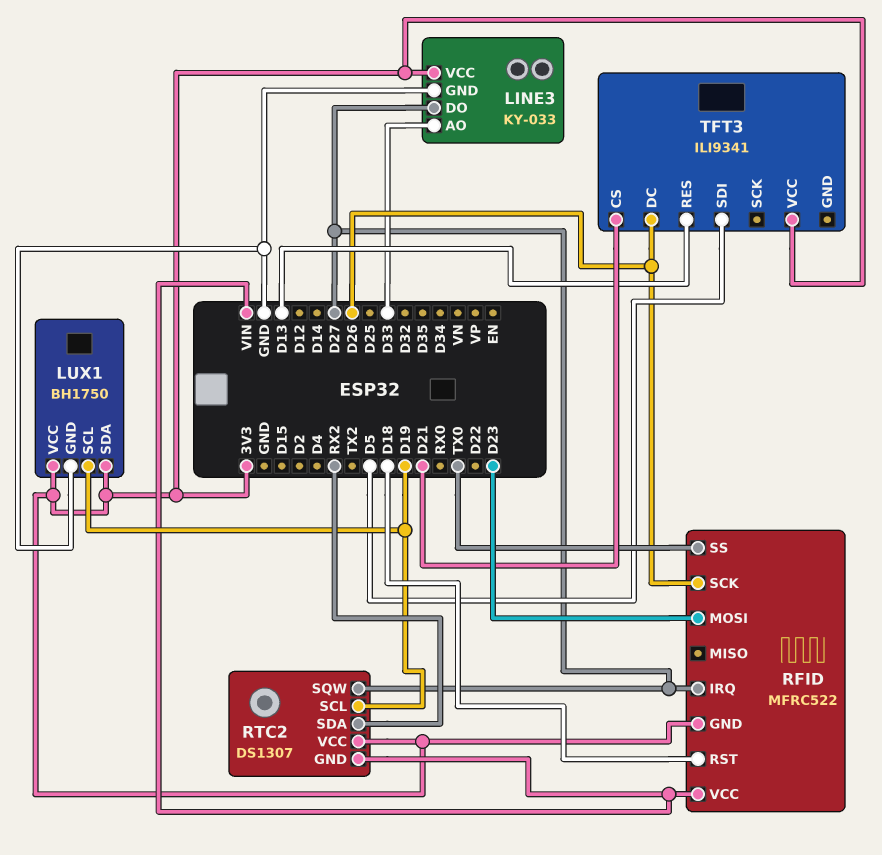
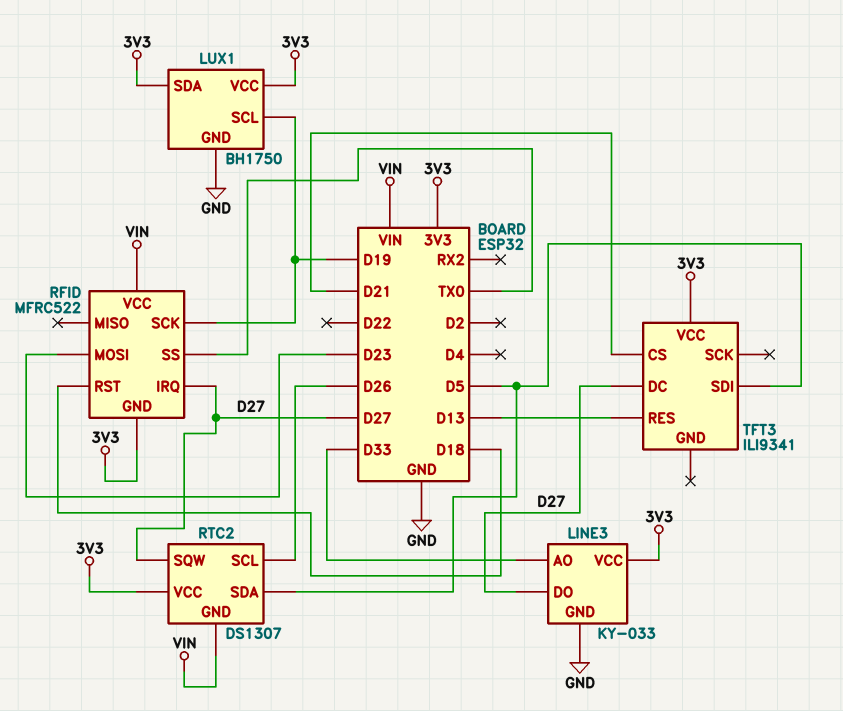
RFID pin SCK: D26 -> D19
RTC2 pin SCL: D19 -> D26
RTC2 pin SDA: RX2 -> D5
TFT3 pin DC: D26 -> D27

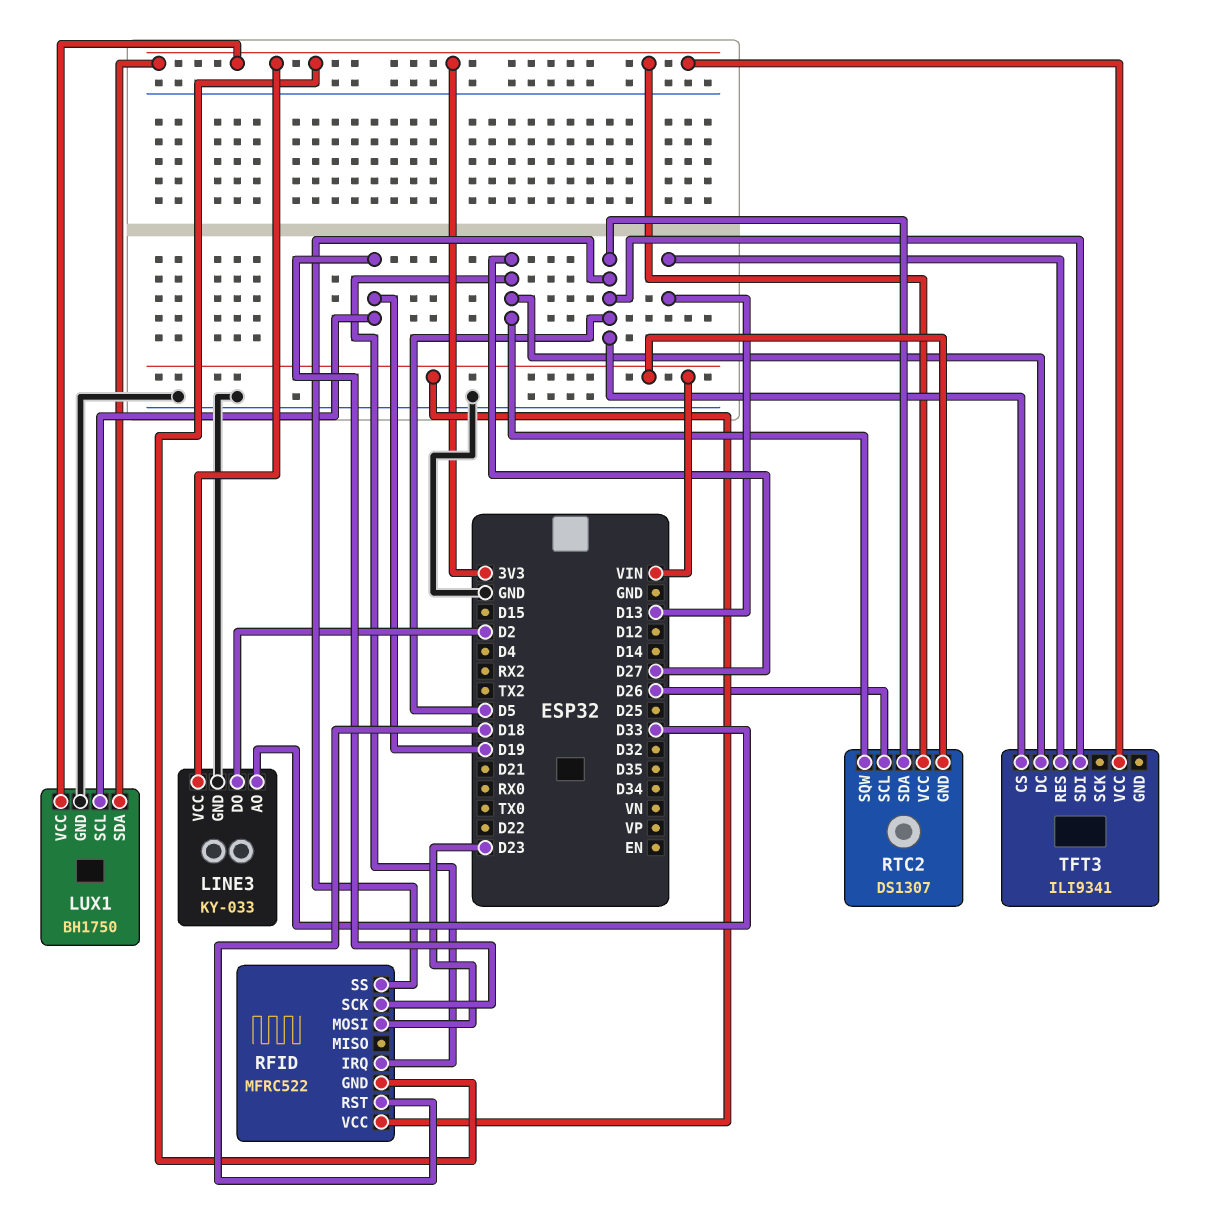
LINE3 pin DO: D27 -> D2
RFID pin SS: TX0 -> D5
TFT3 pin CS: D21 -> D5

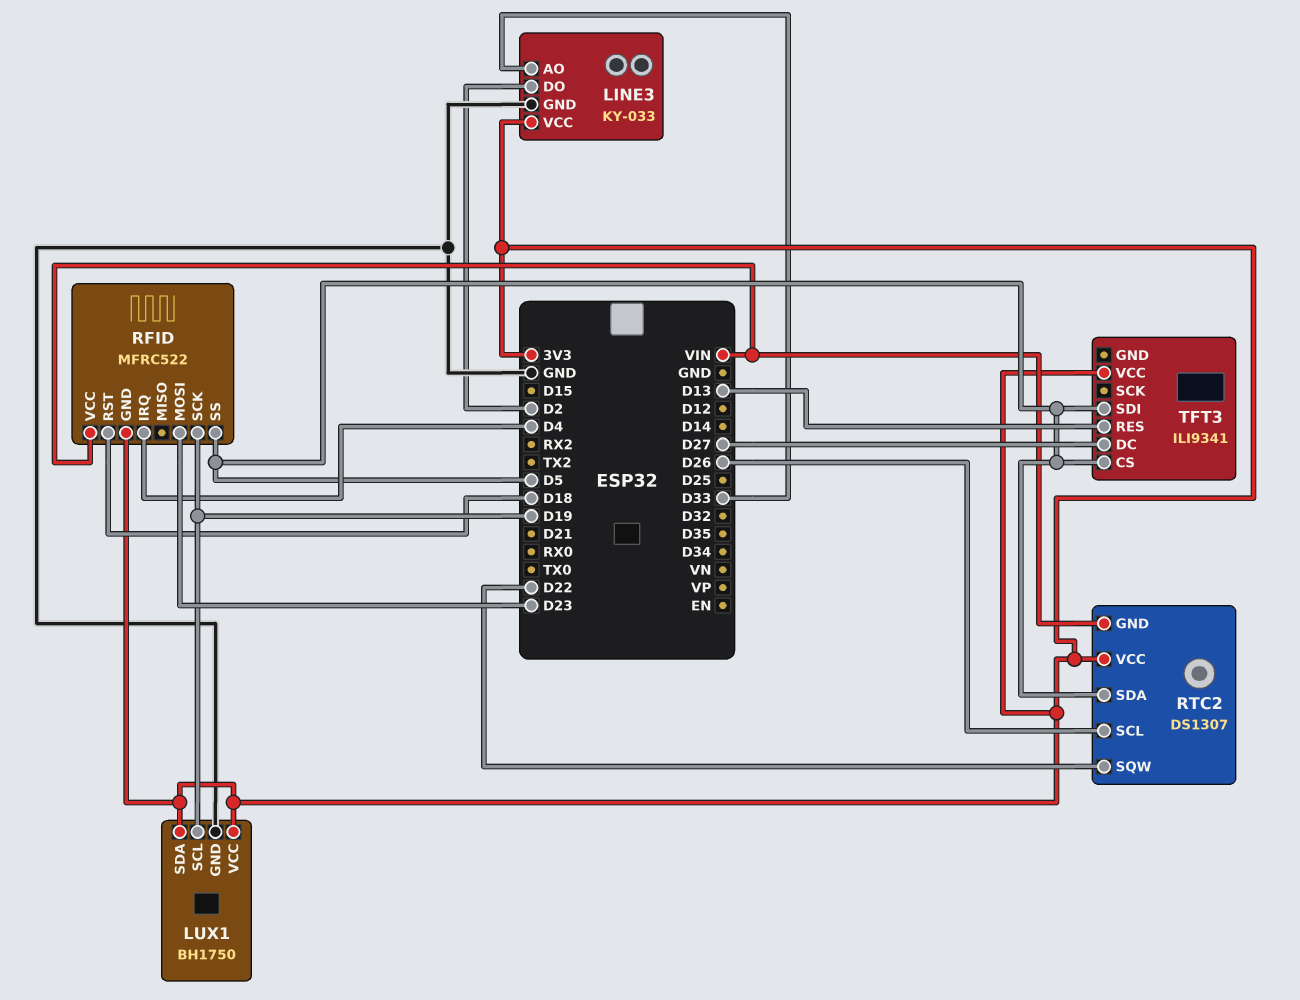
RFID pin IRQ: D27 -> D4
RTC2 pin SQW: D27 -> D22

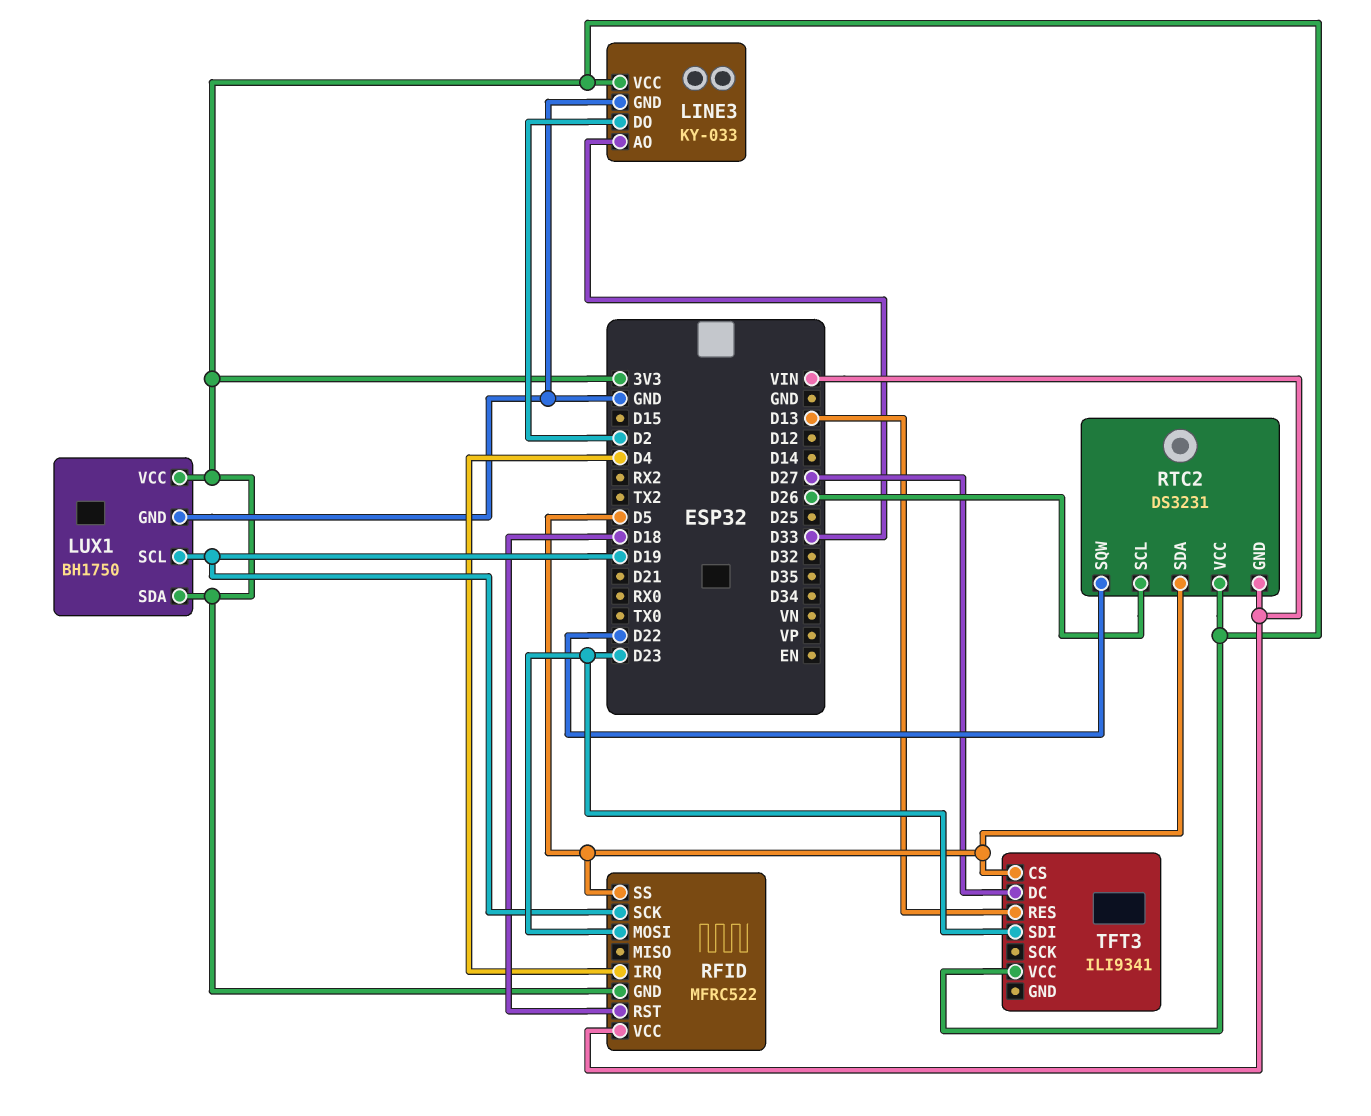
RTC2: DS1307 -> DS3231
TFT3 pin SDI: D5 -> D23

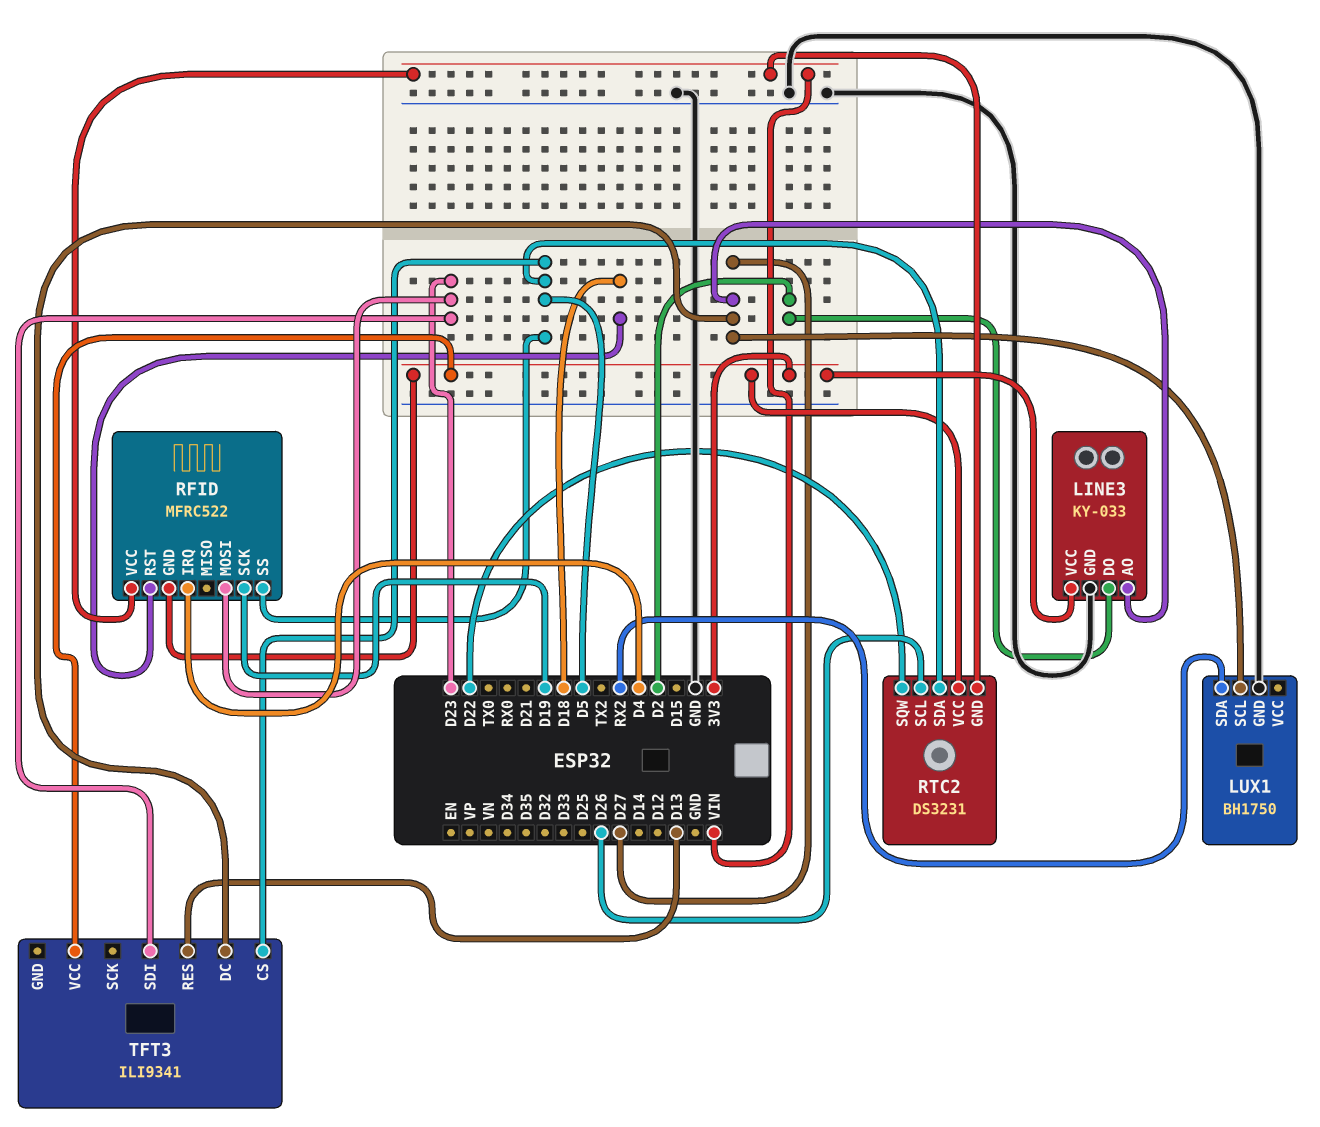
LINE3 pin AO: D33 -> D27
LUX1 pin SCL: D19 -> D27
LUX1 pin SDA: 3V3 -> RX2
LUX1 pin VCC: 3V3 -> none

